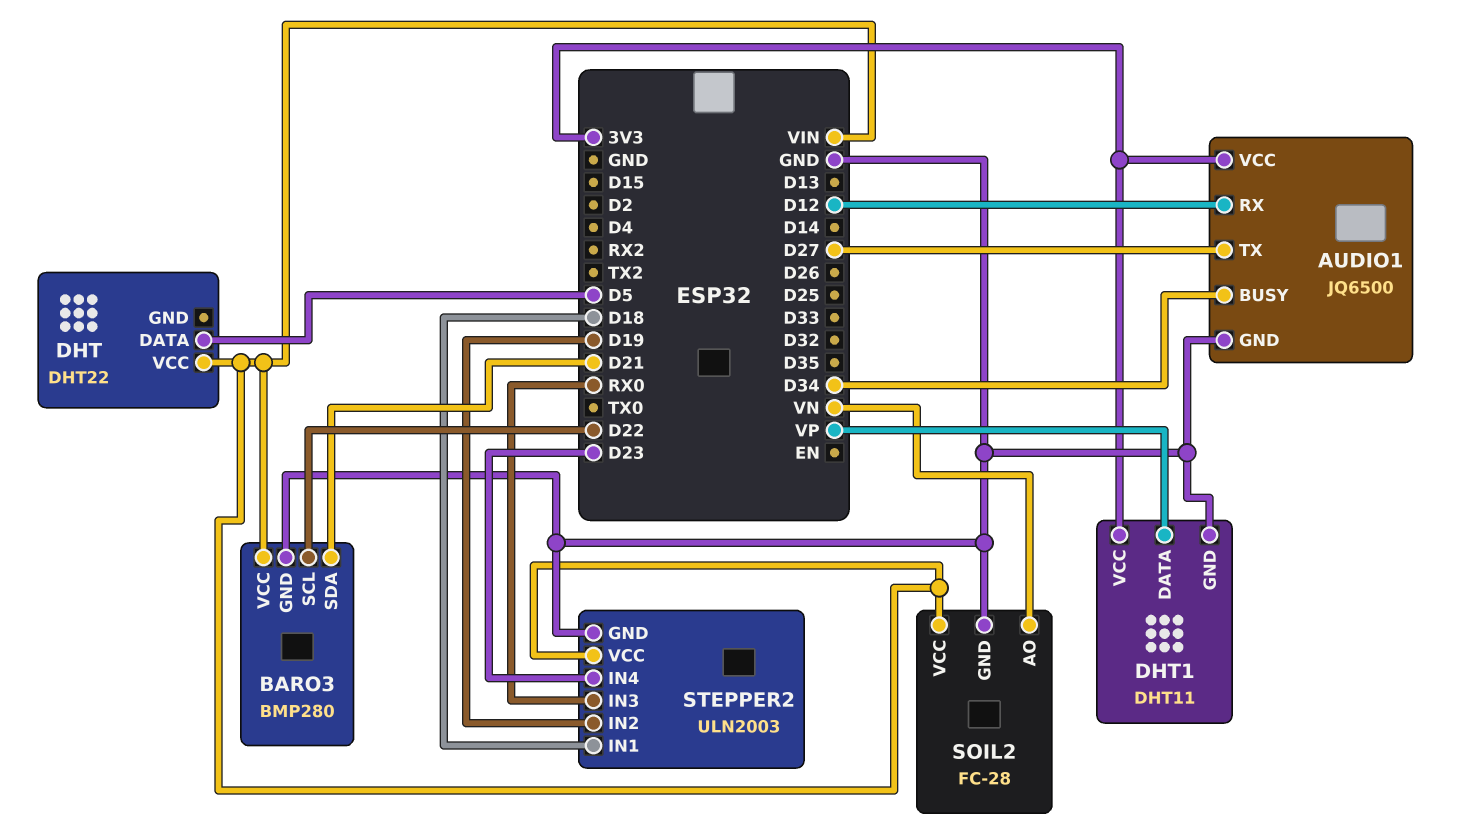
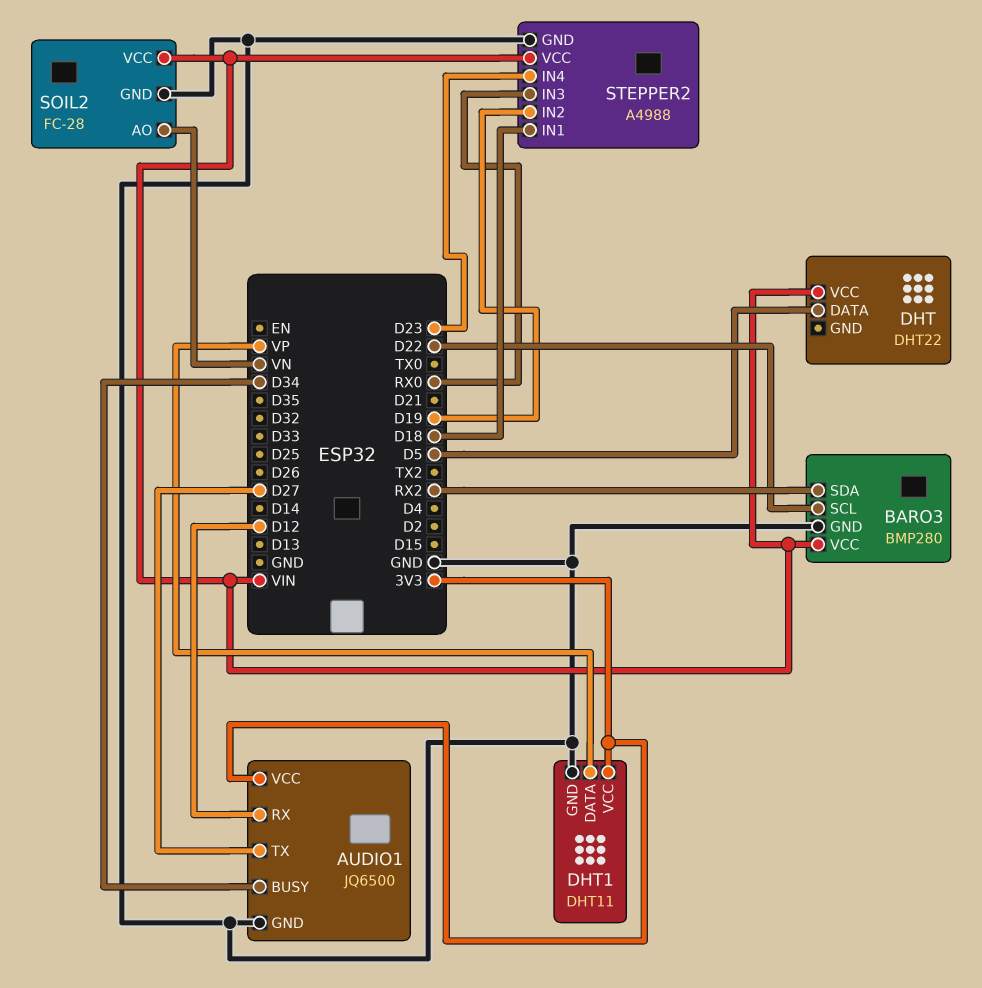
BARO3 pin SDA: D21 -> RX2
STEPPER2: ULN2003 -> A4988

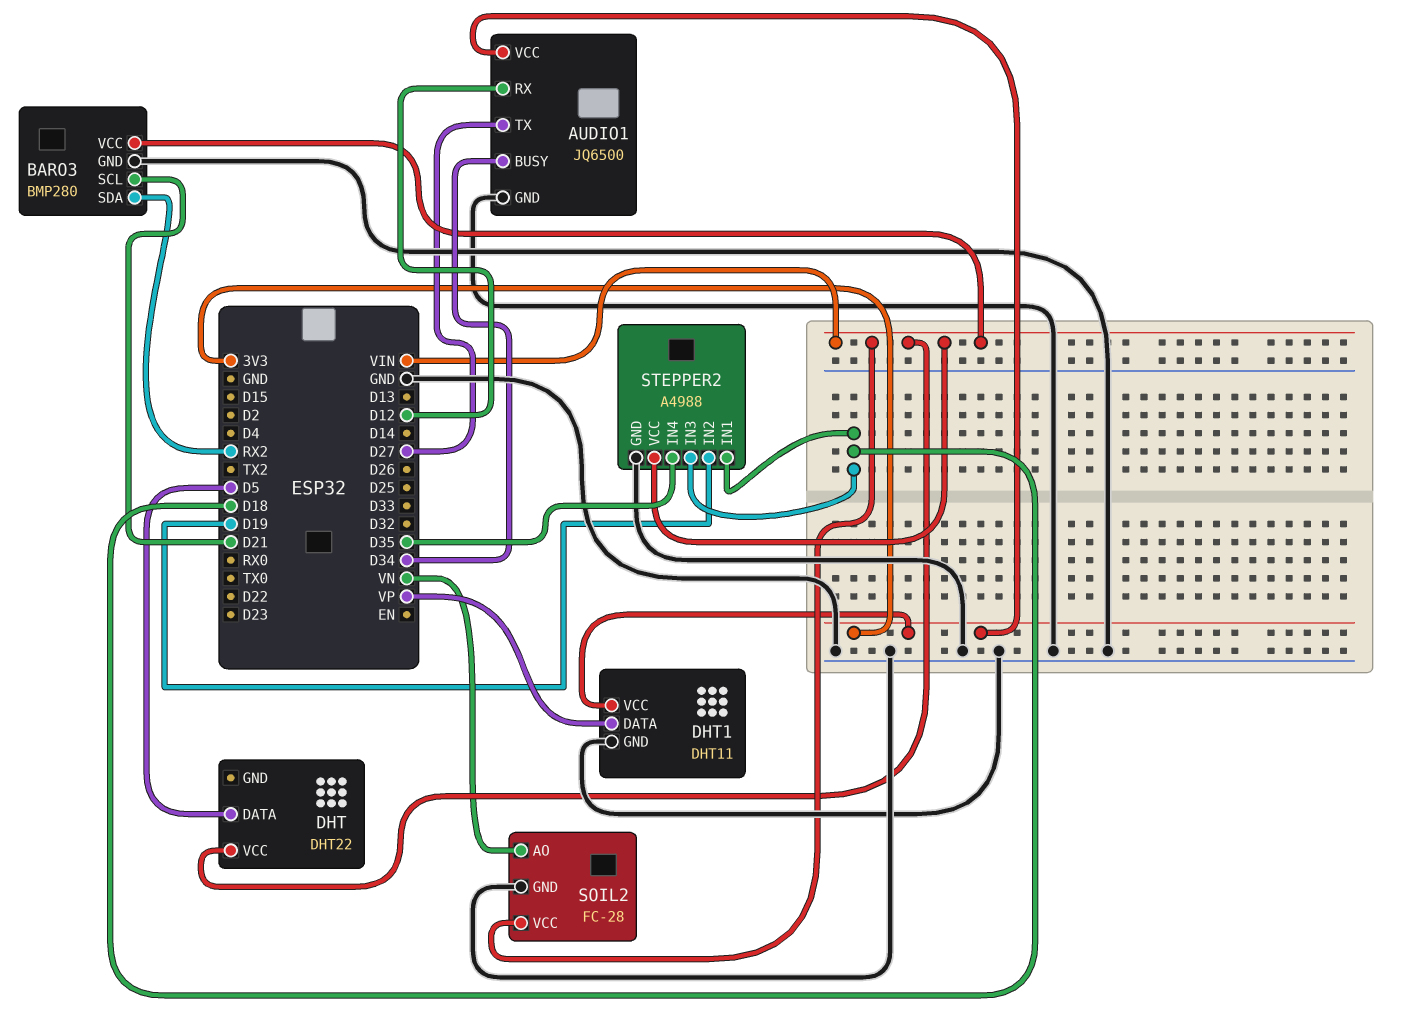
BARO3 pin SCL: D22 -> D21
STEPPER2 pin IN3: RX0 -> D18
STEPPER2 pin IN4: D23 -> D35

